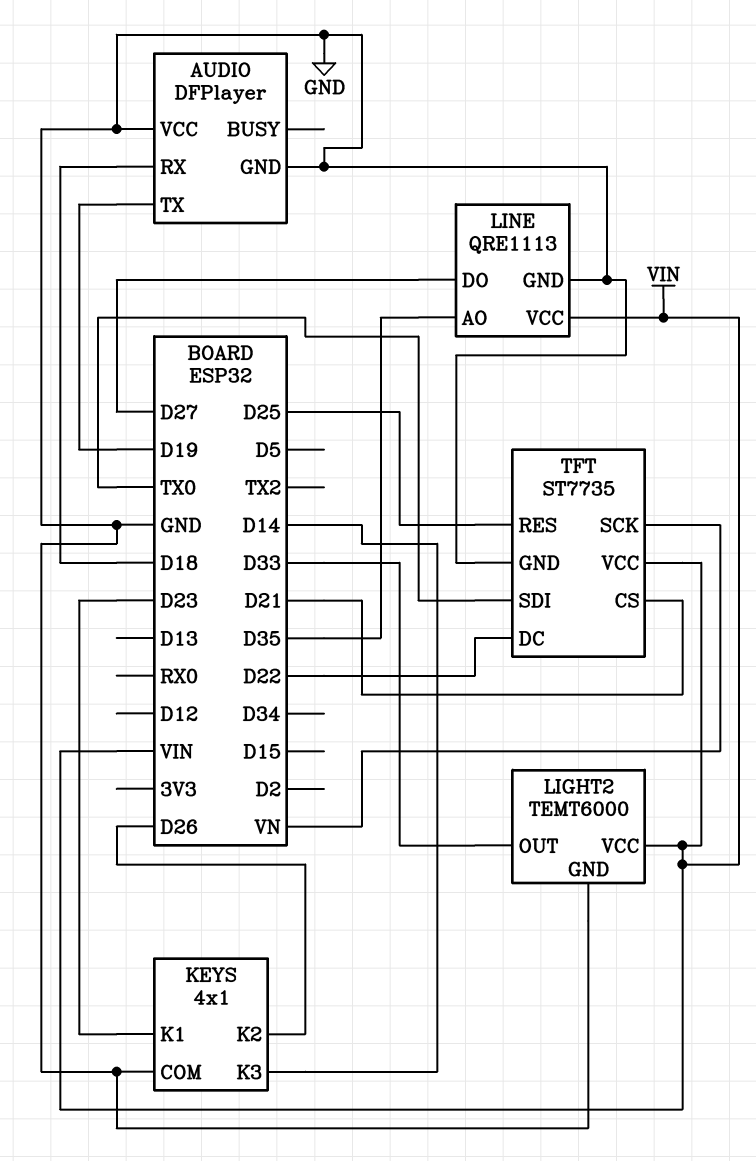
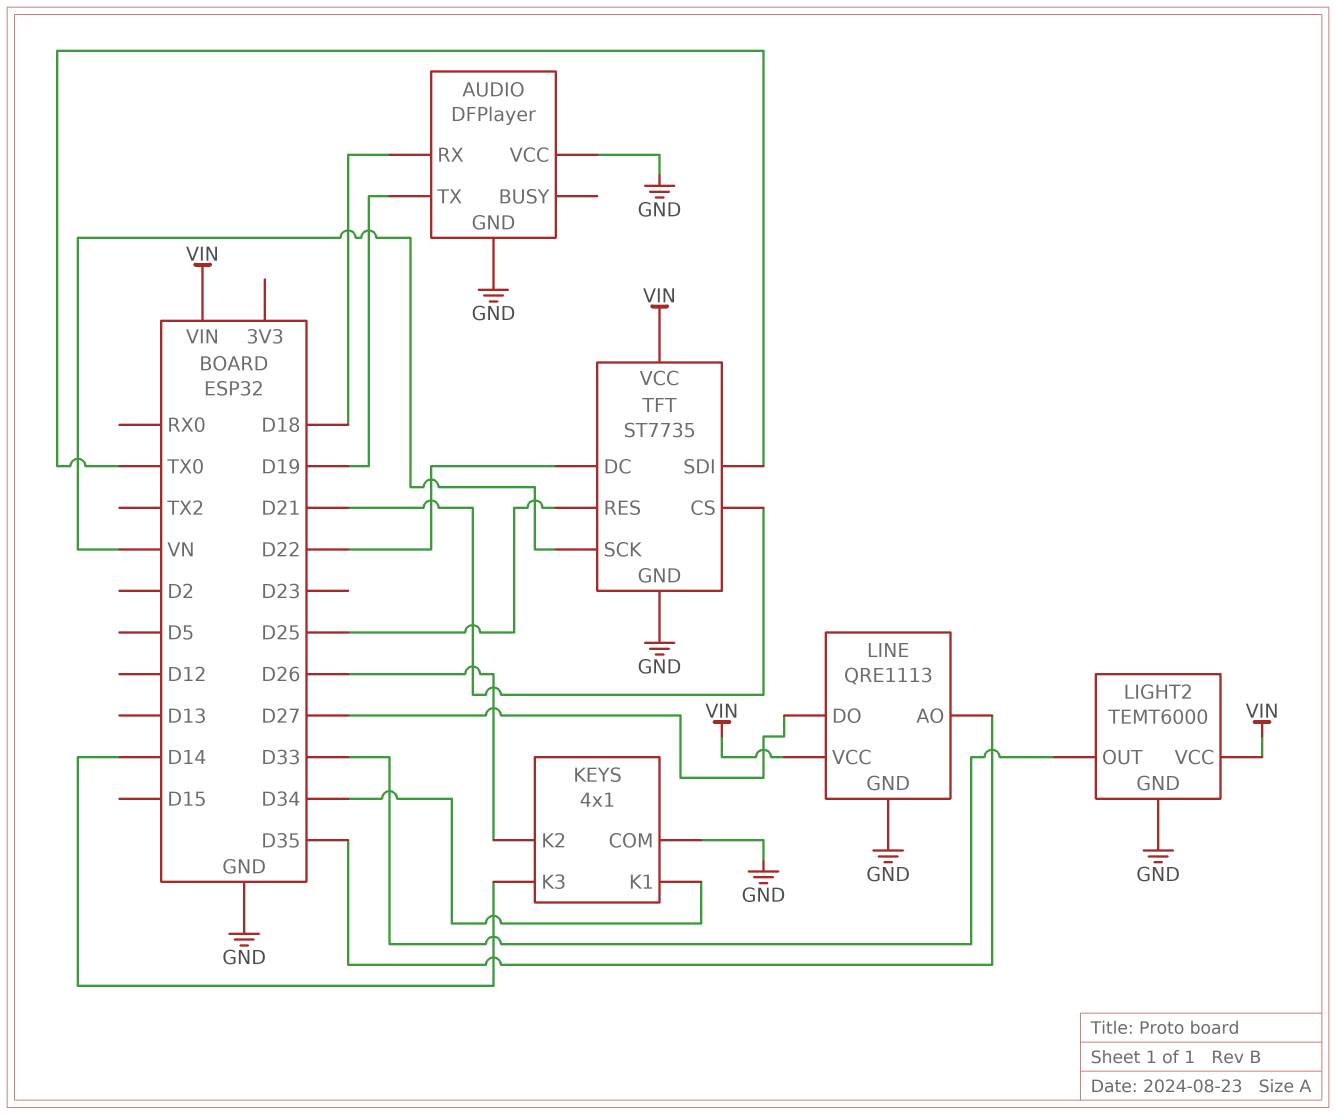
KEYS pin K1: D23 -> D34

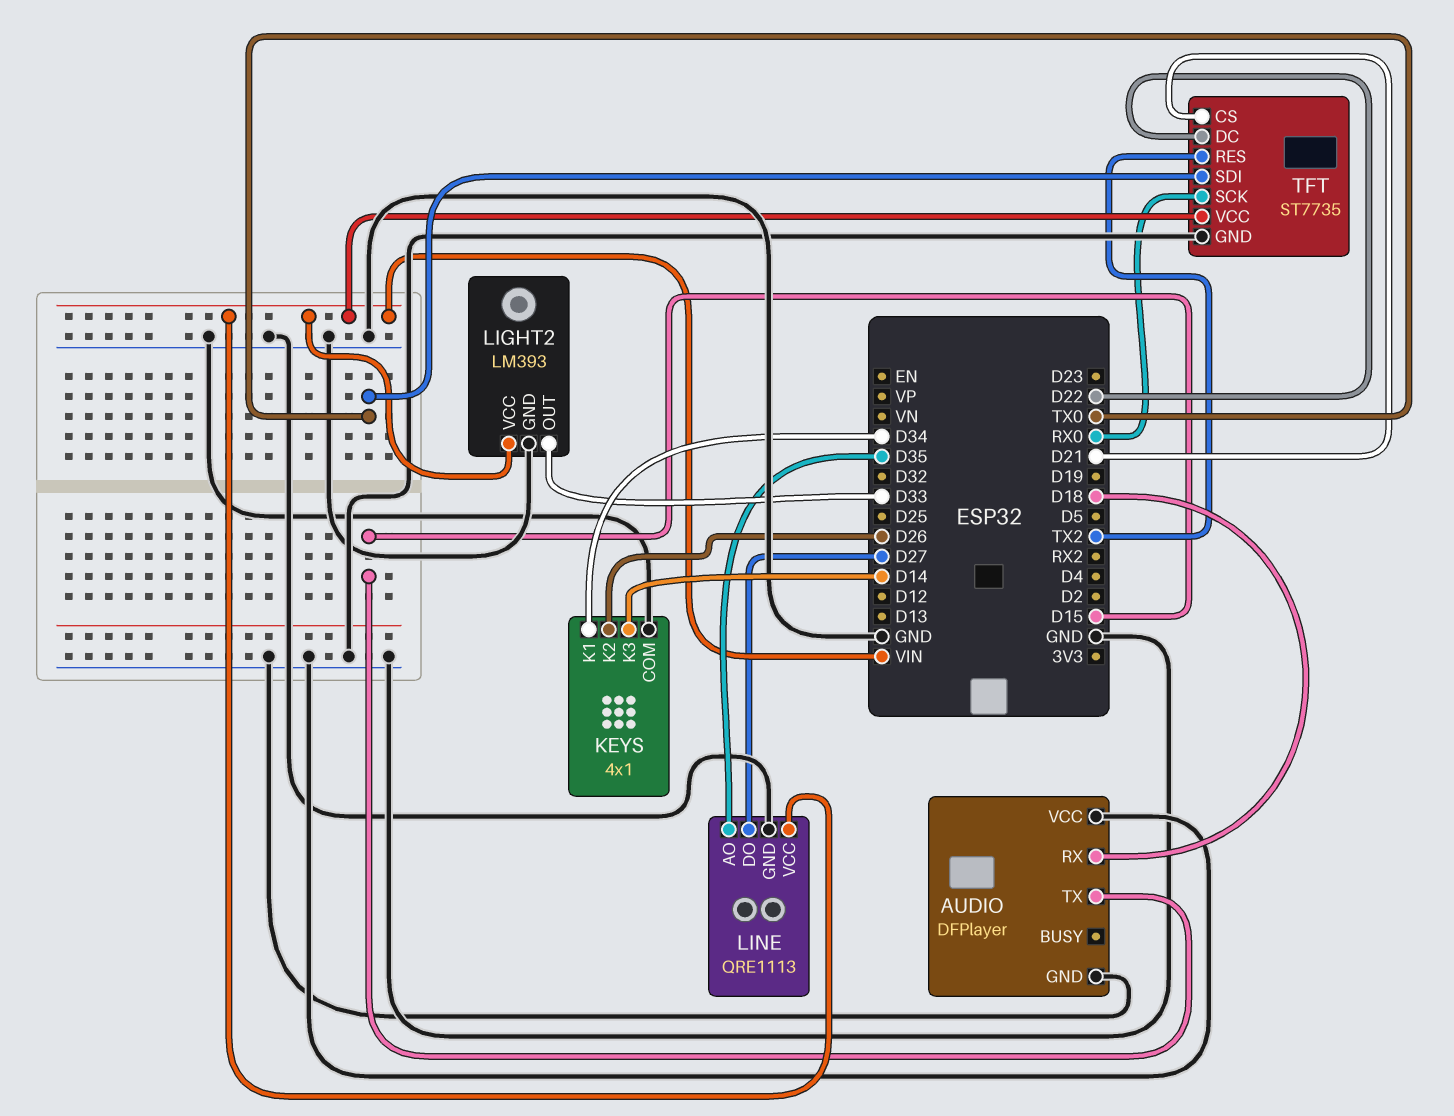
AUDIO pin TX: D19 -> D15
LIGHT2: TEMT6000 -> LM393
TFT pin RES: D25 -> TX2
TFT pin SCK: VN -> RX0

